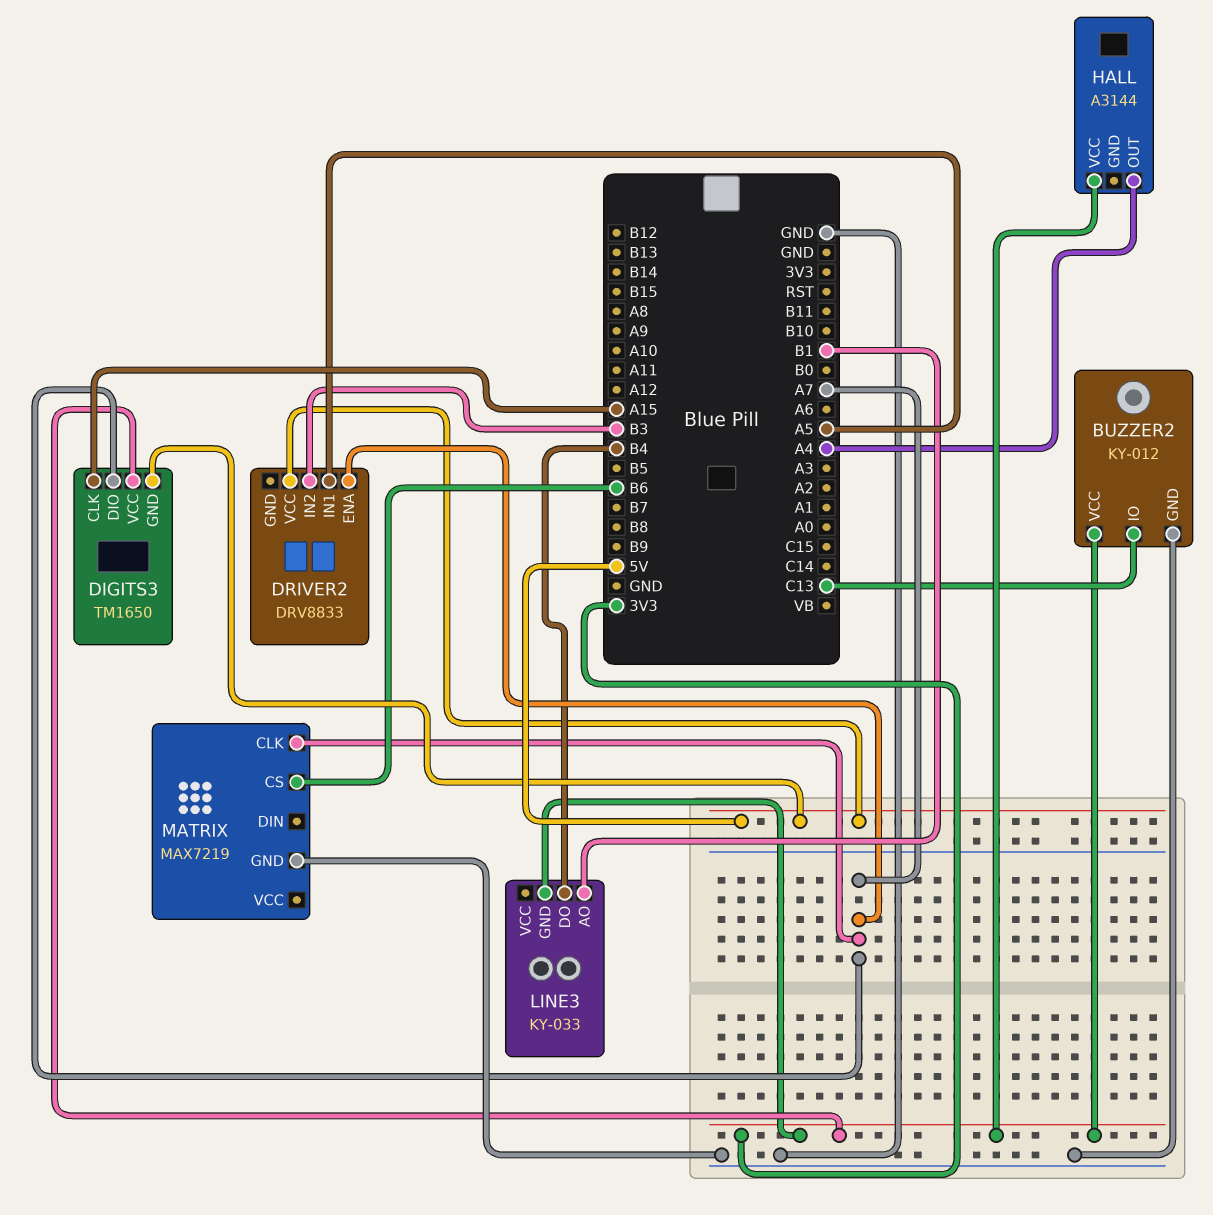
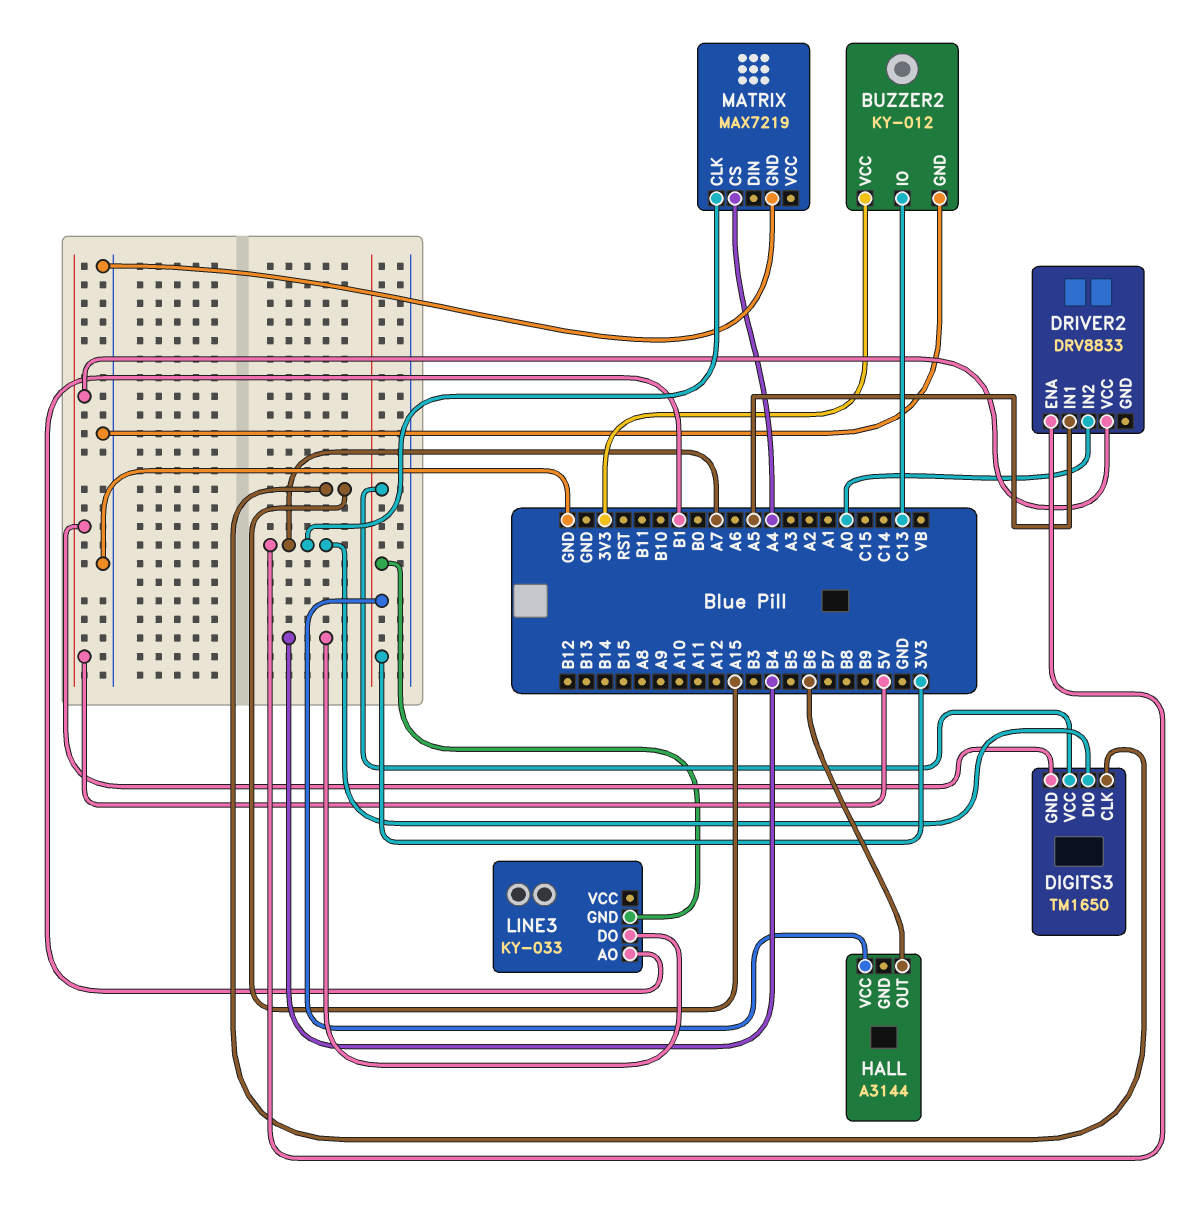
DRIVER2 pin IN2: B3 -> A0
HALL pin OUT: A4 -> B6
MATRIX pin CS: B6 -> A4

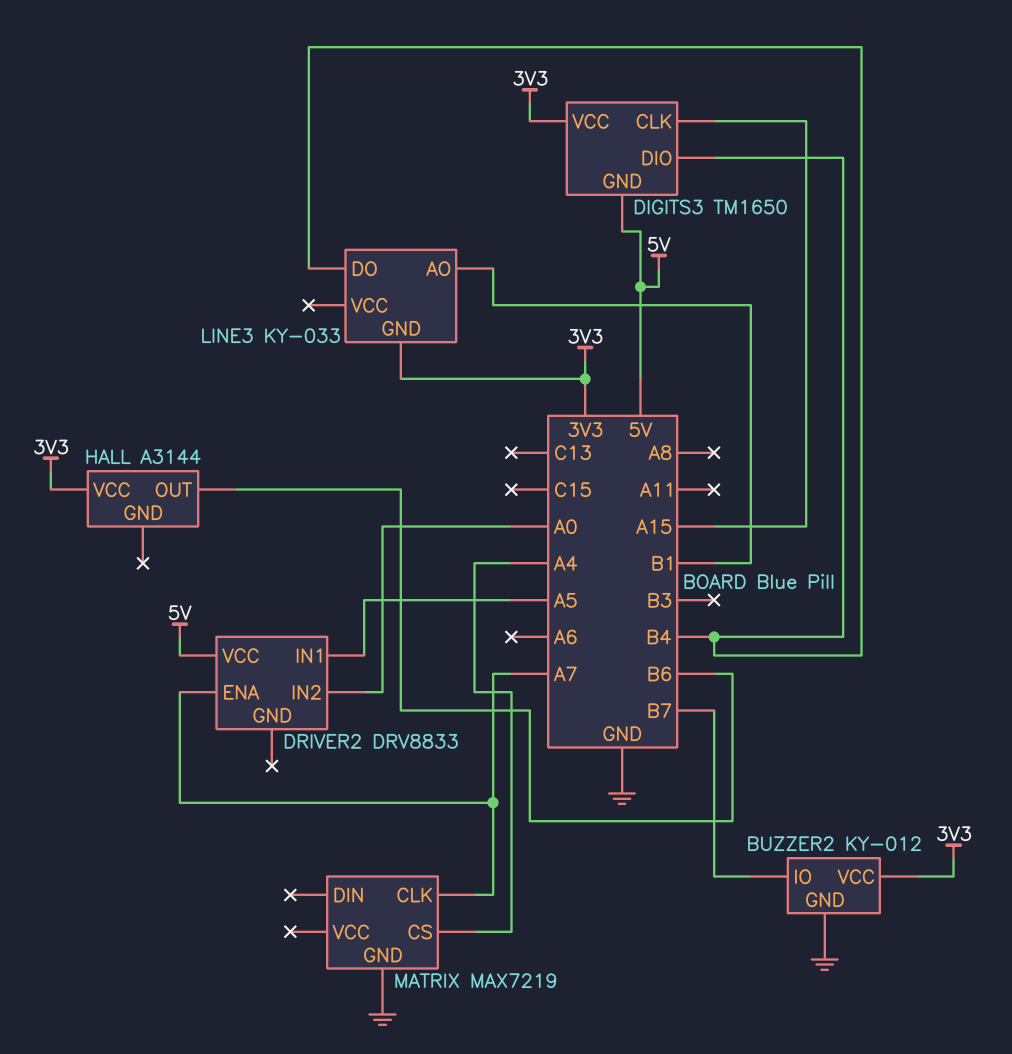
BUZZER2 pin IO: C13 -> B7
DIGITS3 pin DIO: A7 -> B4

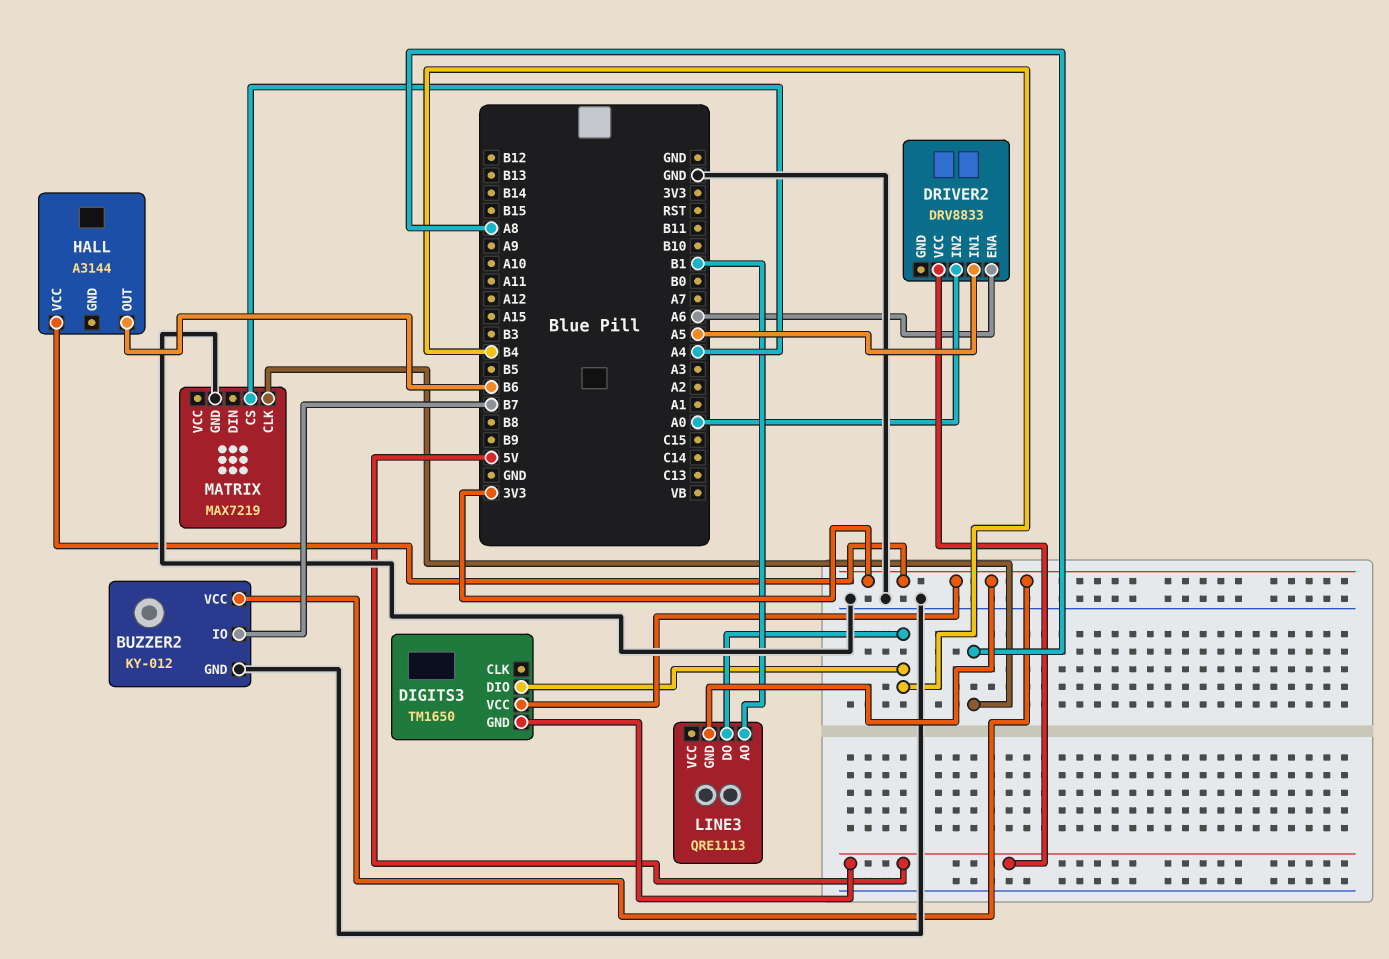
DIGITS3 pin CLK: A15 -> none
DRIVER2 pin ENA: A7 -> A6
LINE3: KY-033 -> QRE1113
MATRIX pin CLK: A7 -> A8

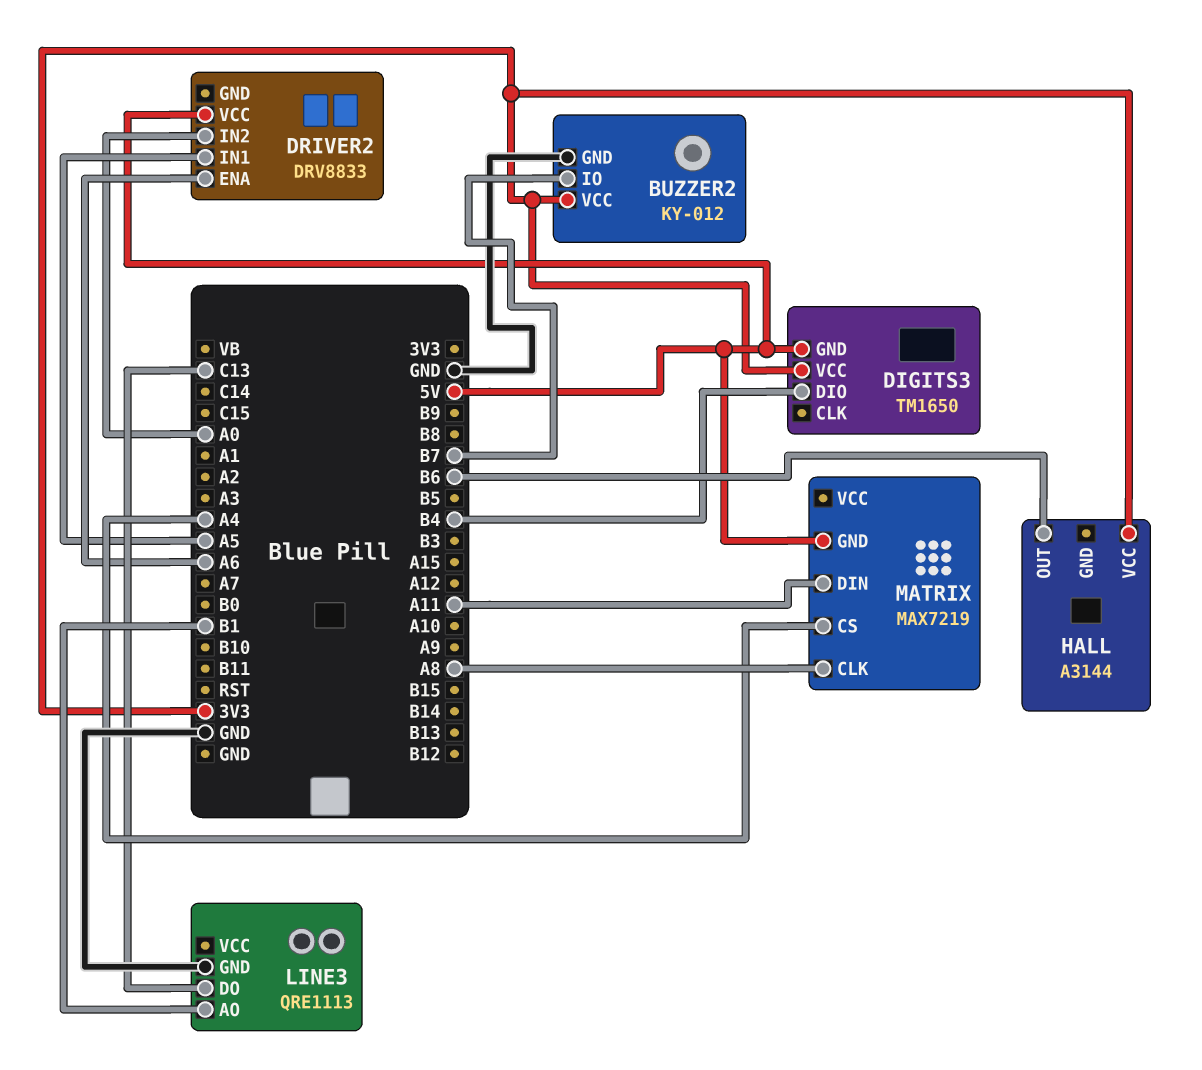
LINE3 pin DO: B4 -> C13
LINE3 pin GND: 3V3 -> GND
MATRIX pin DIN: none -> A11
MATRIX pin GND: GND -> 5V

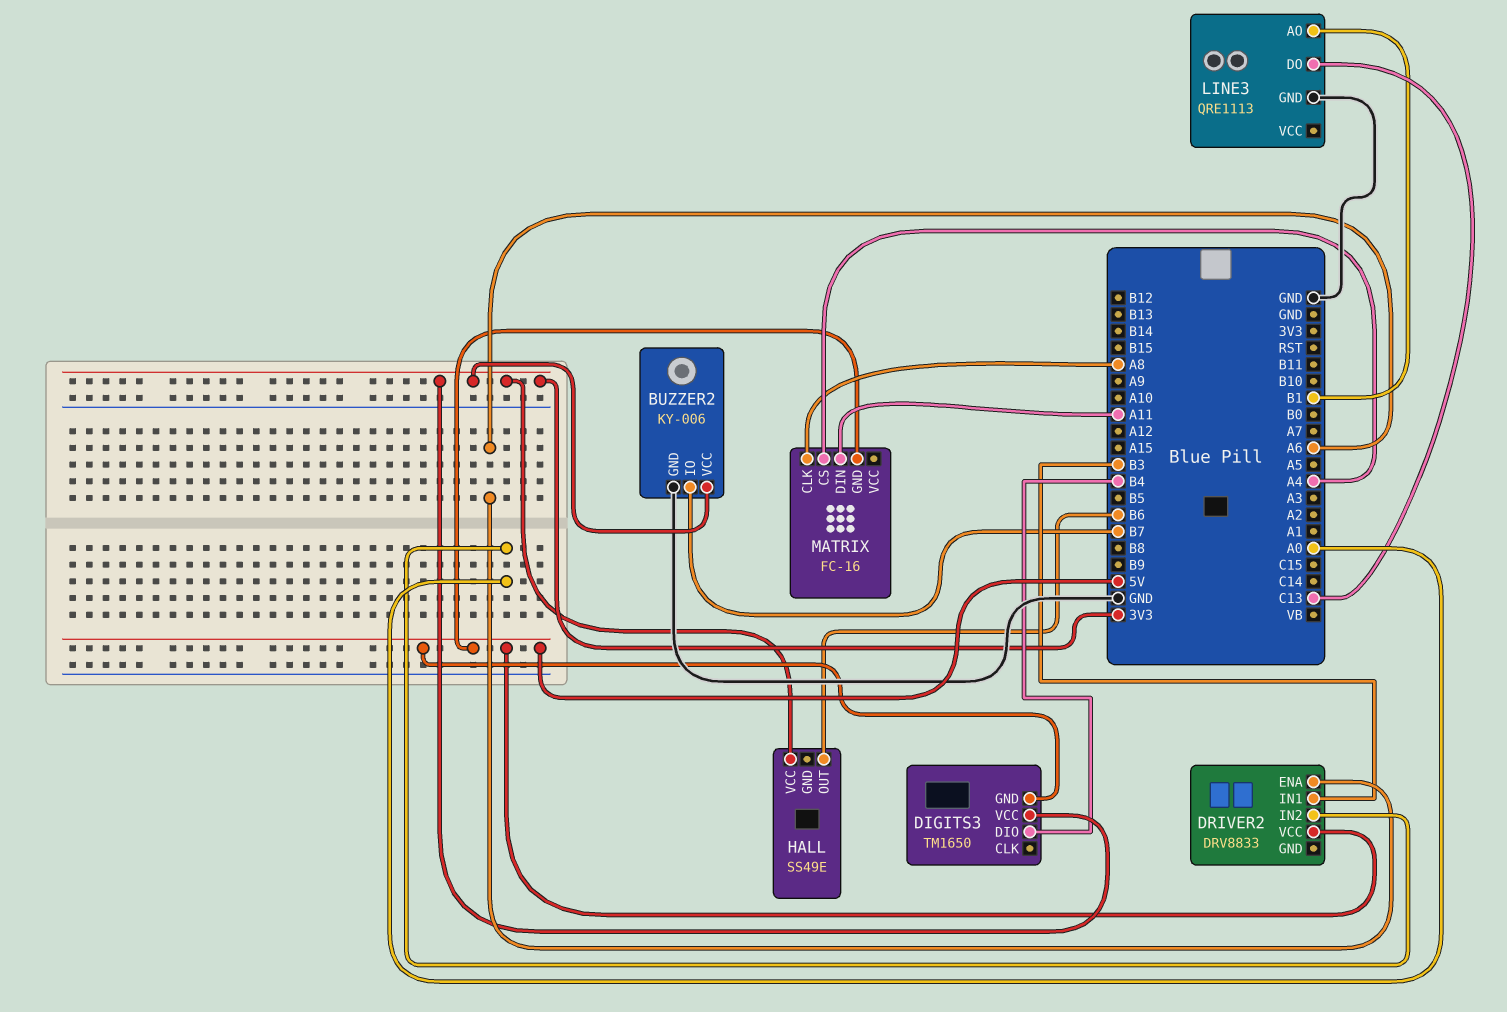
BUZZER2: KY-012 -> KY-006
DRIVER2 pin IN1: A5 -> B3
HALL: A3144 -> SS49E
MATRIX: MAX7219 -> FC-16

